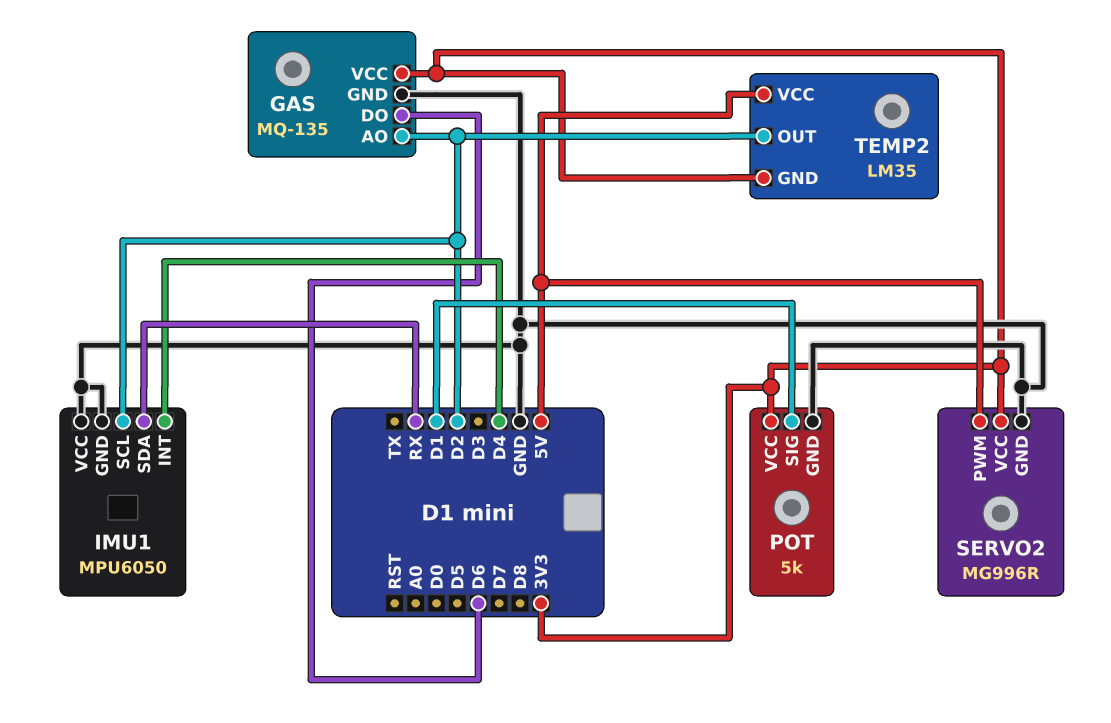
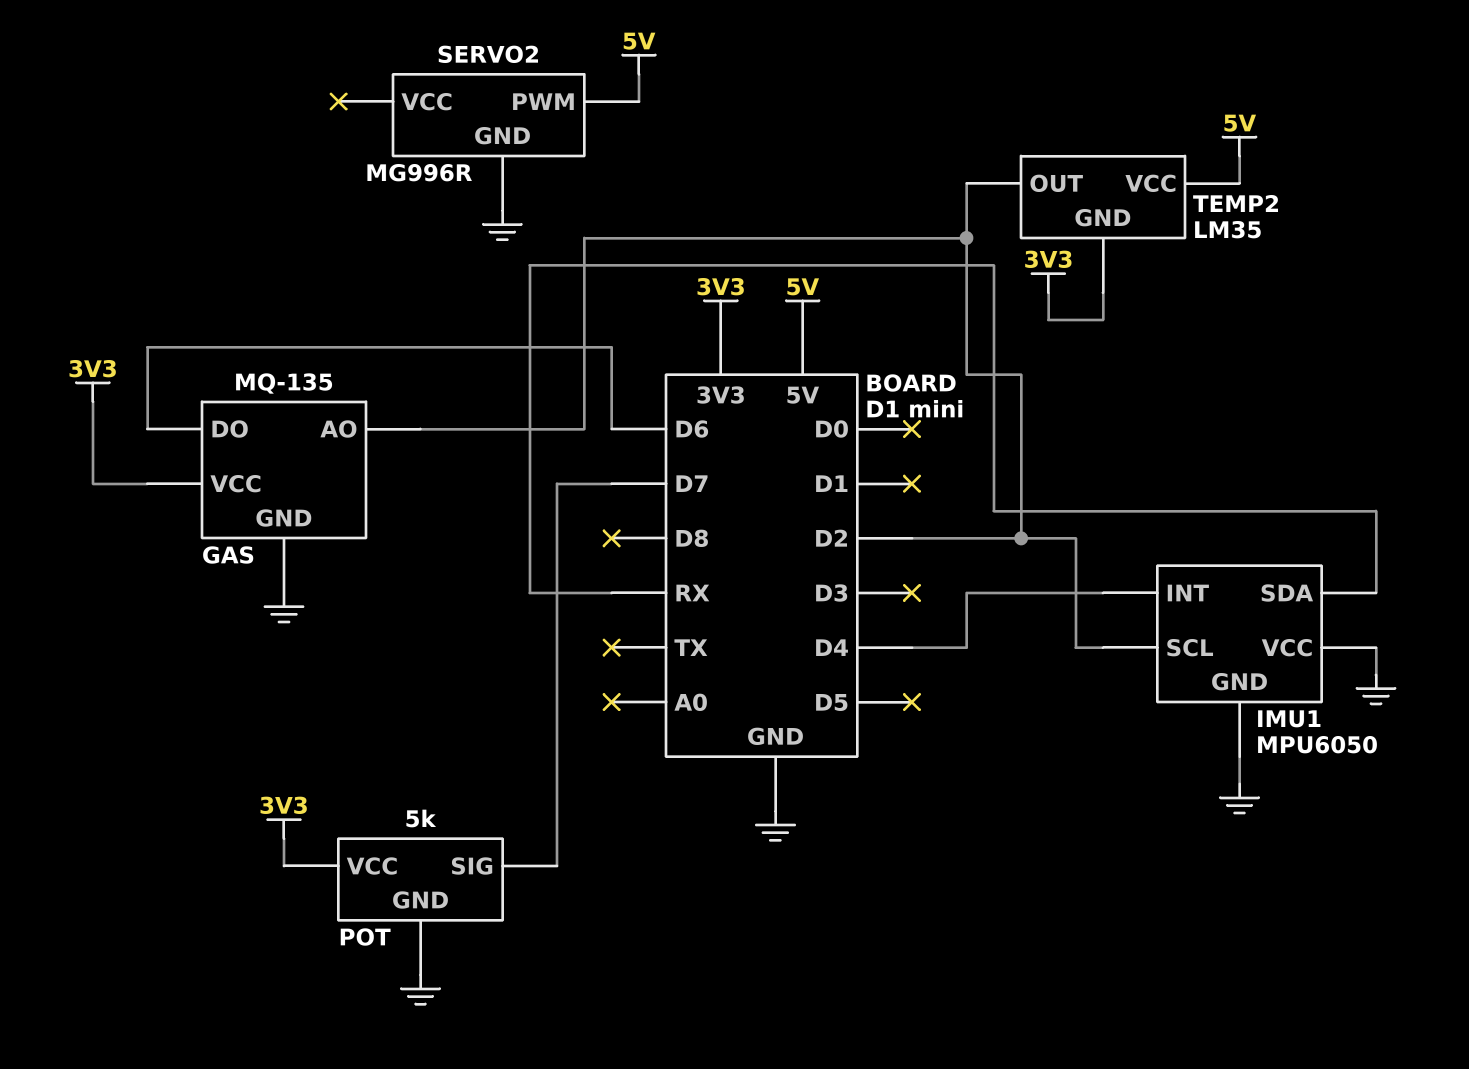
POT pin SIG: D1 -> D7
SERVO2 pin VCC: 3V3 -> none

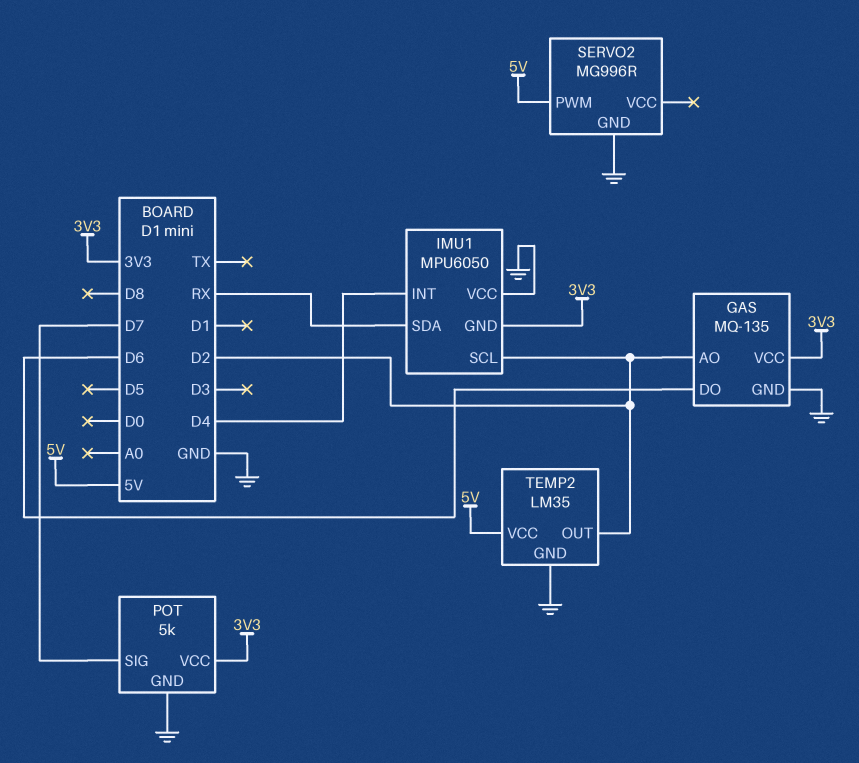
IMU1 pin GND: GND -> 3V3
TEMP2 pin GND: 3V3 -> GND

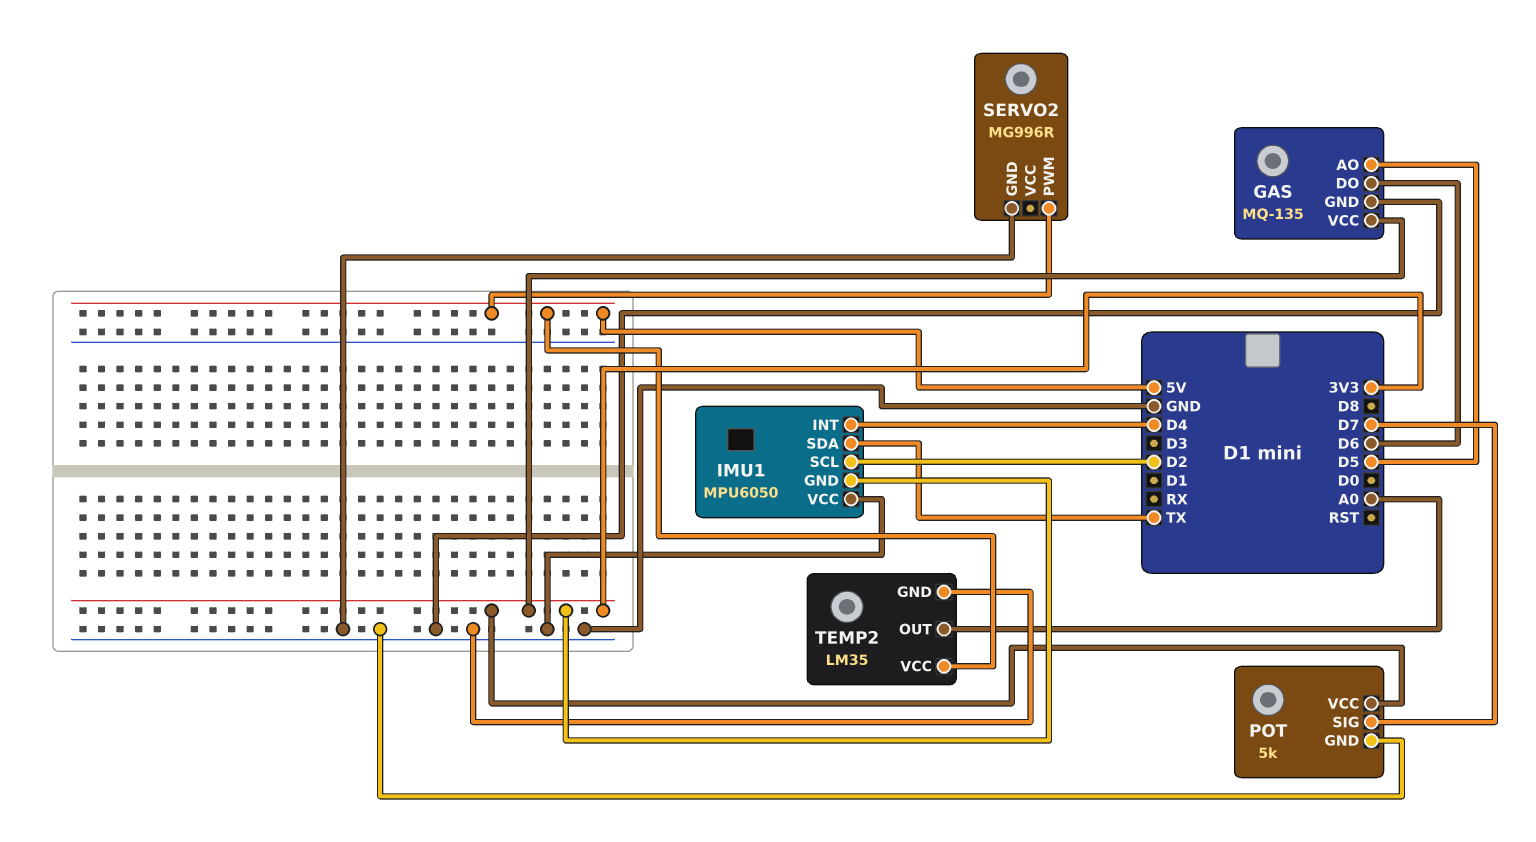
GAS pin AO: D2 -> D5
IMU1 pin SDA: RX -> TX
TEMP2 pin OUT: D2 -> A0

